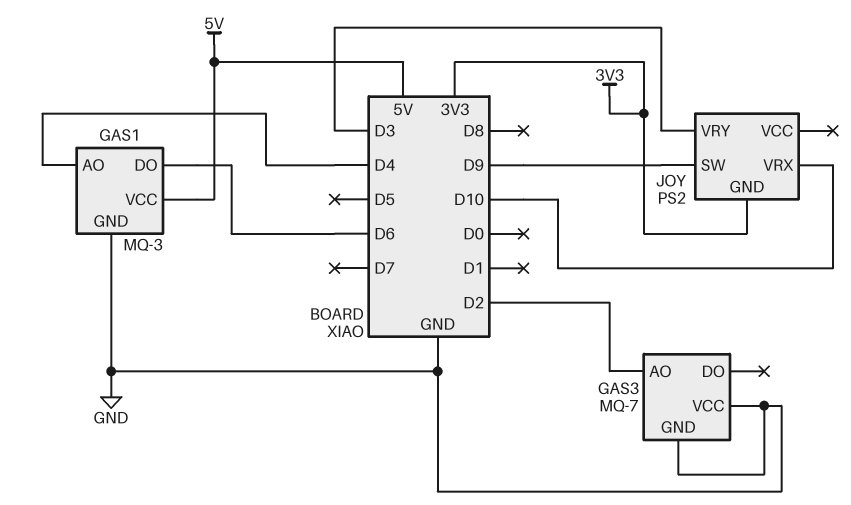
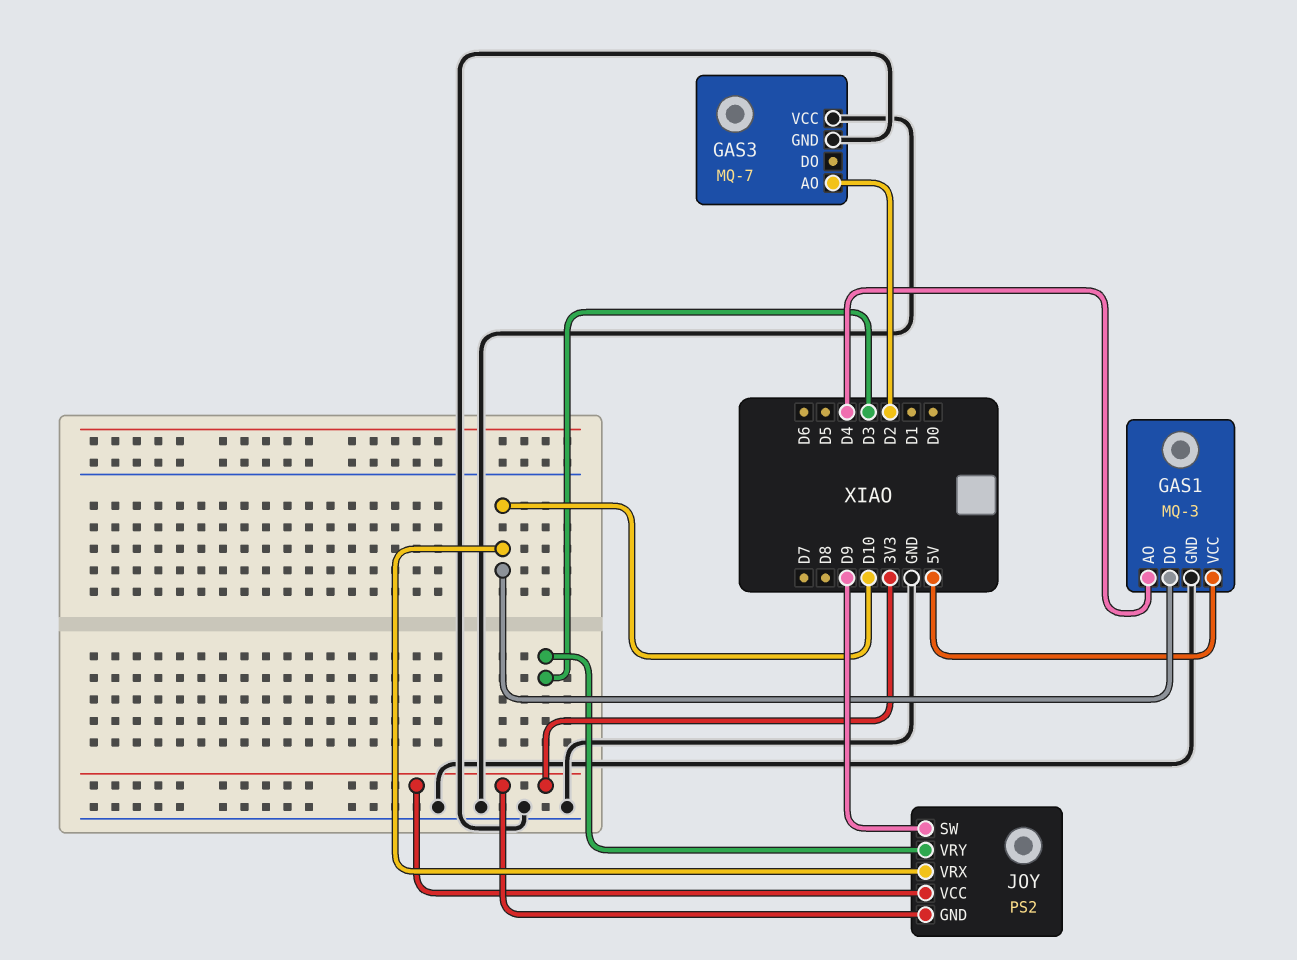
GAS1 pin DO: D6 -> D10
JOY pin VCC: none -> 3V3

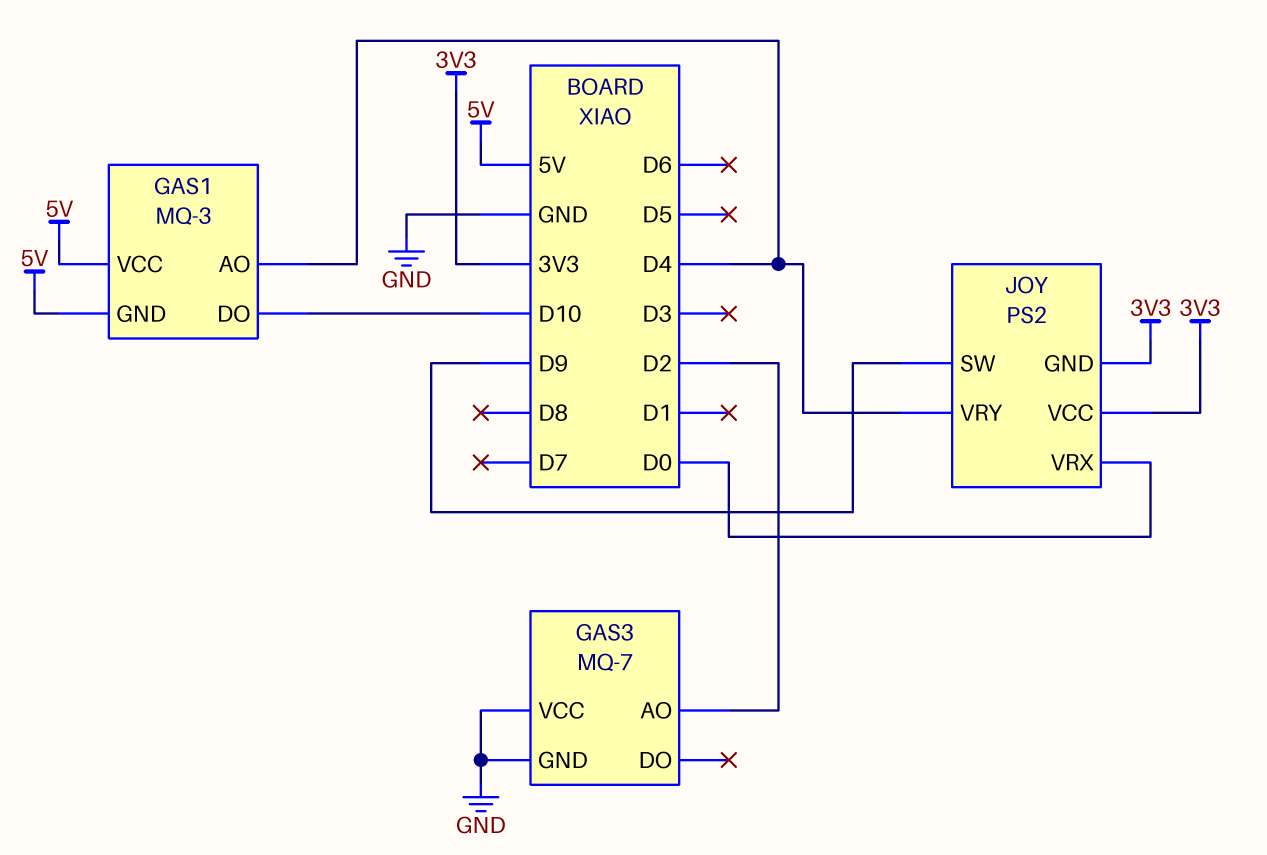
GAS1 pin GND: GND -> 5V
JOY pin VRX: D10 -> D0
JOY pin VRY: D3 -> D4

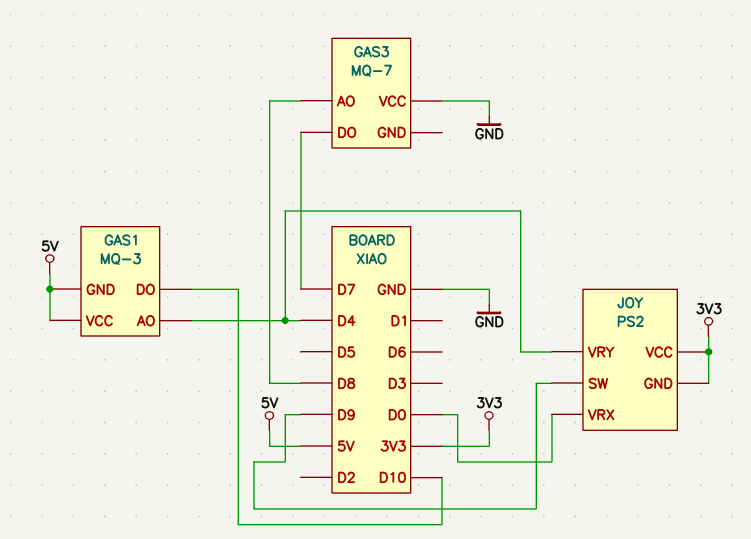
GAS3 pin AO: D2 -> D8
GAS3 pin DO: none -> D7
GAS3 pin GND: GND -> none

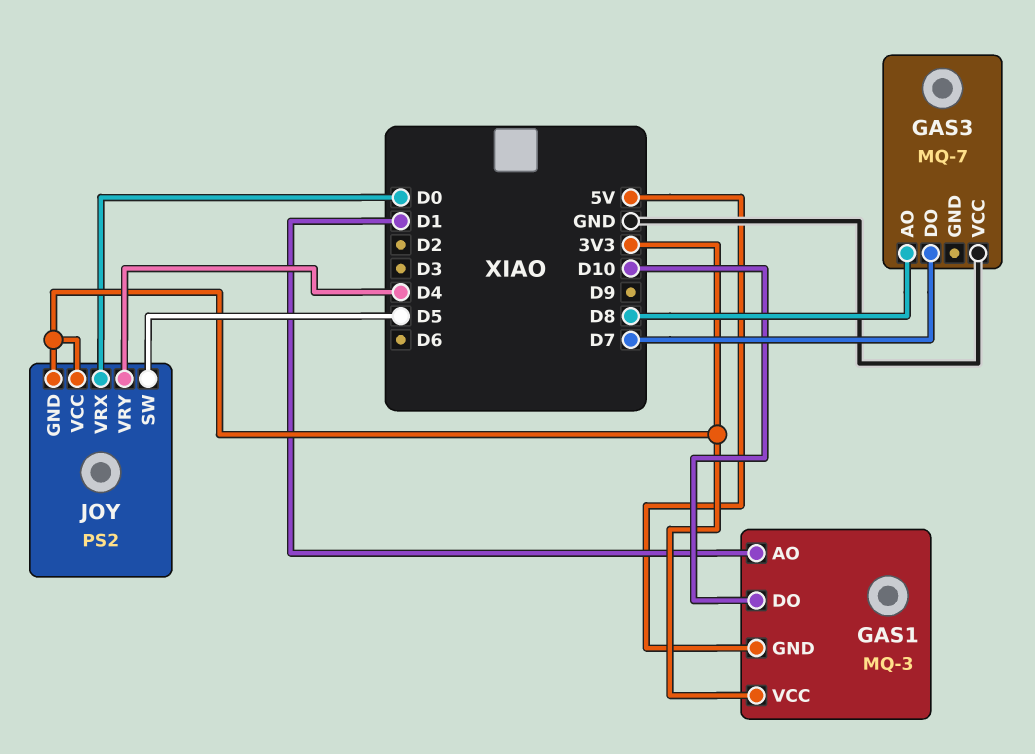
GAS1 pin AO: D4 -> D1
GAS1 pin VCC: 5V -> 3V3
JOY pin SW: D9 -> D5

